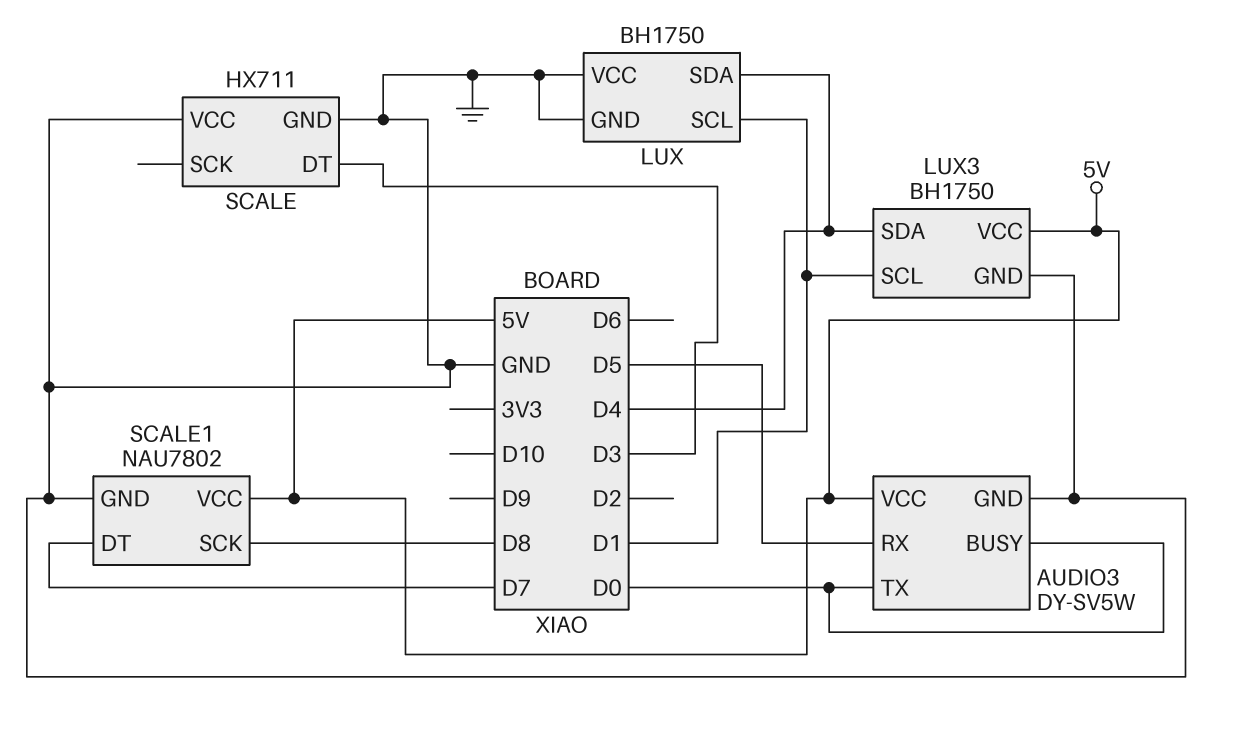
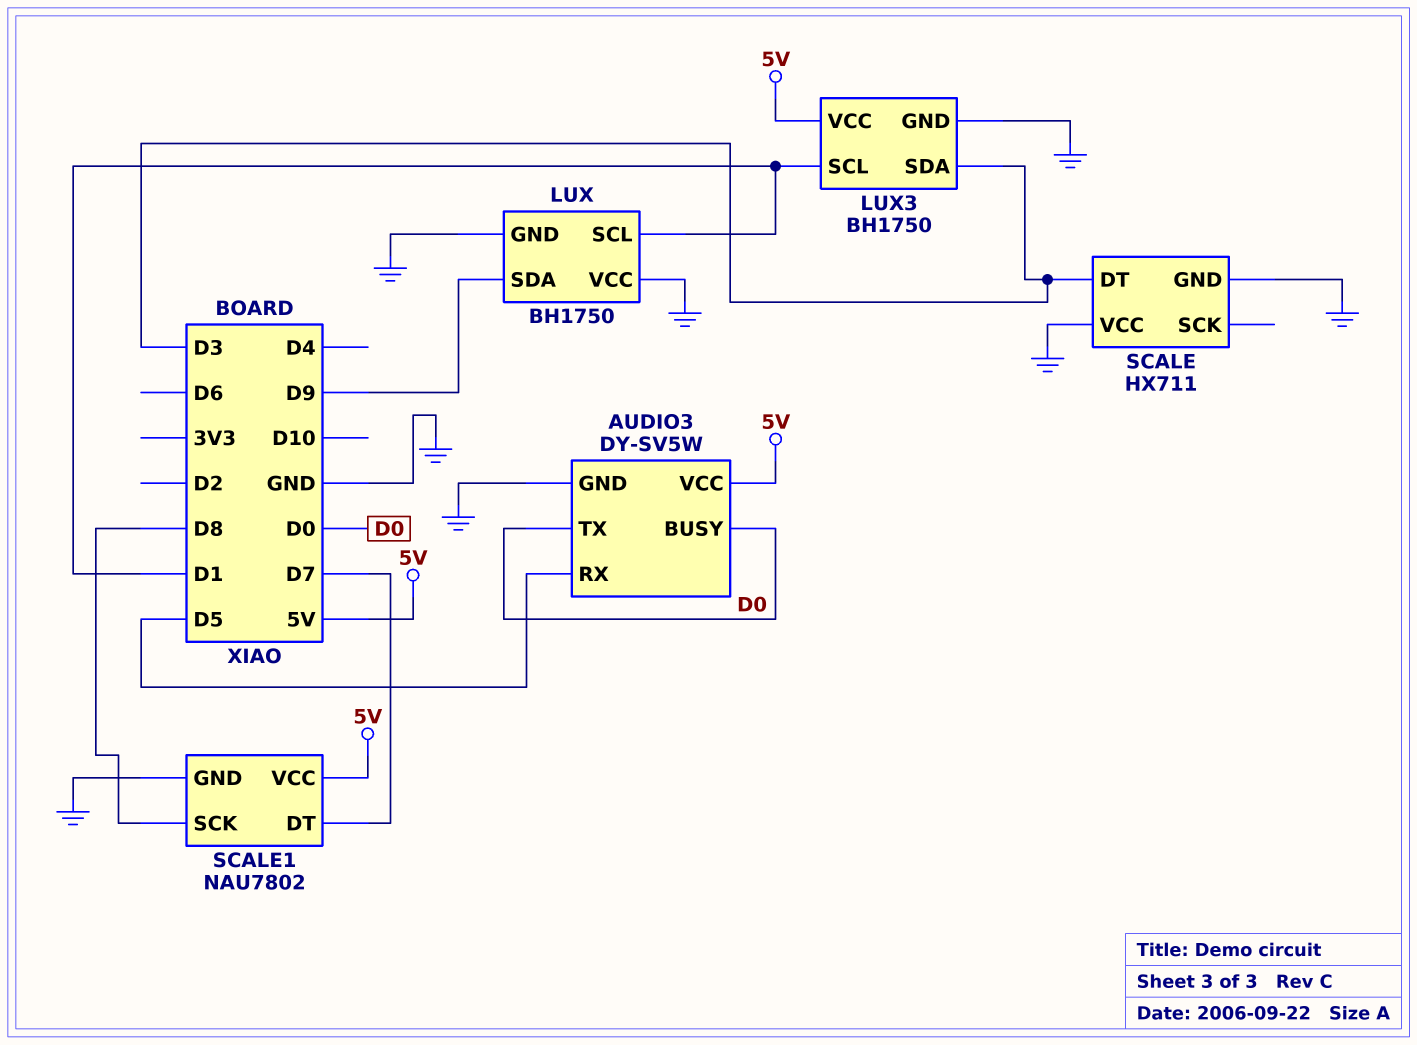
LUX pin SDA: D4 -> D9
LUX3 pin SDA: D4 -> D3

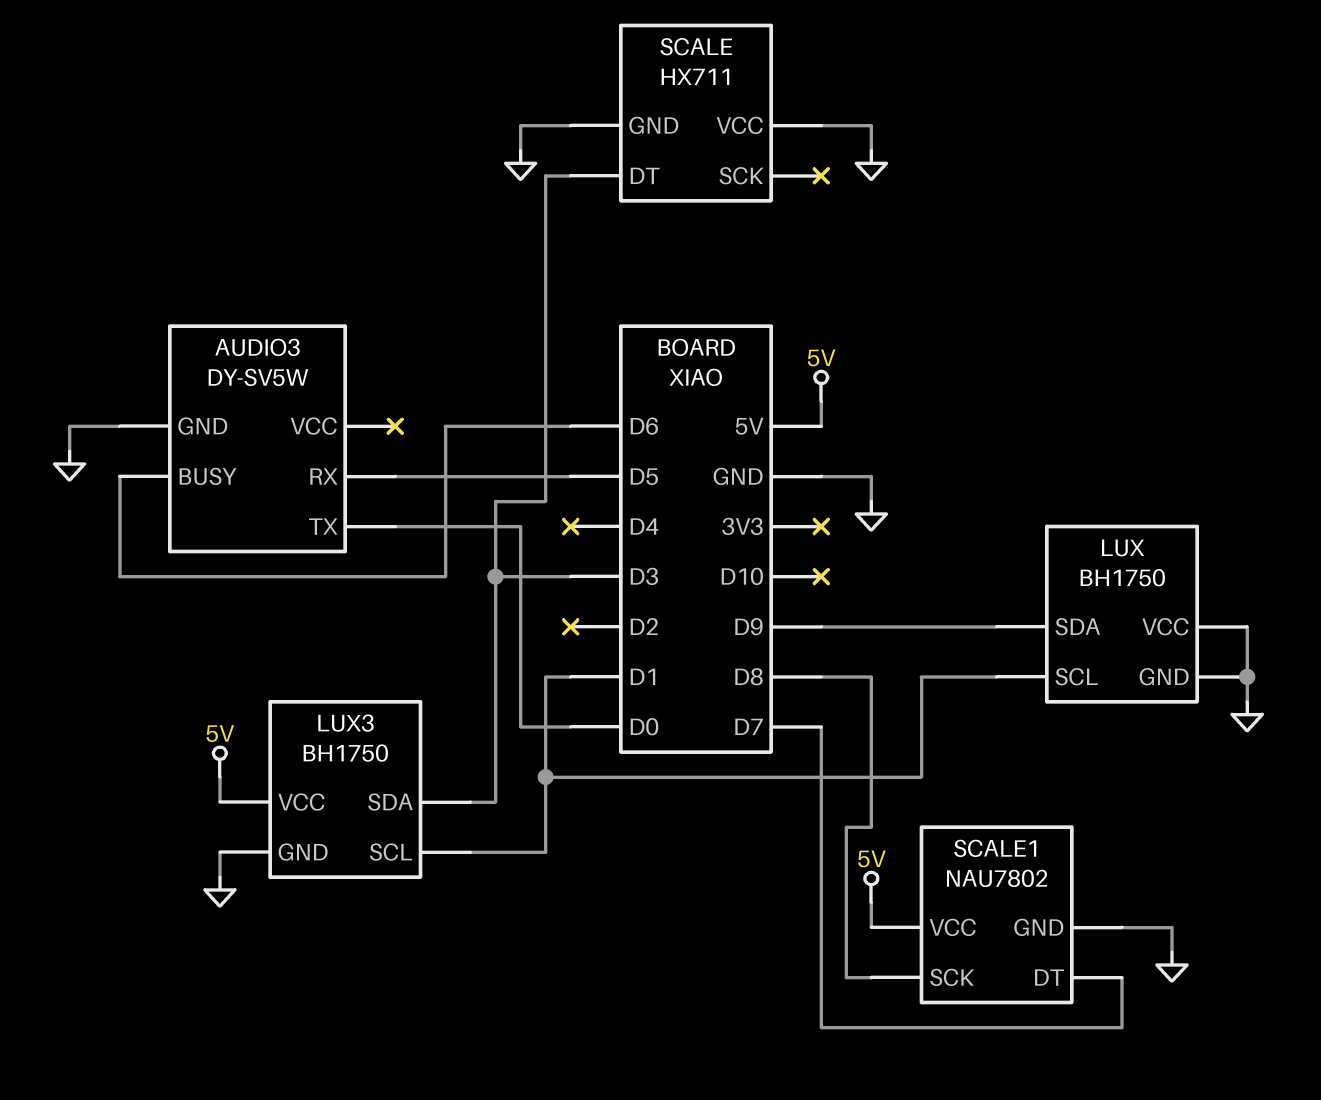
AUDIO3 pin BUSY: D0 -> D6
AUDIO3 pin VCC: 5V -> none

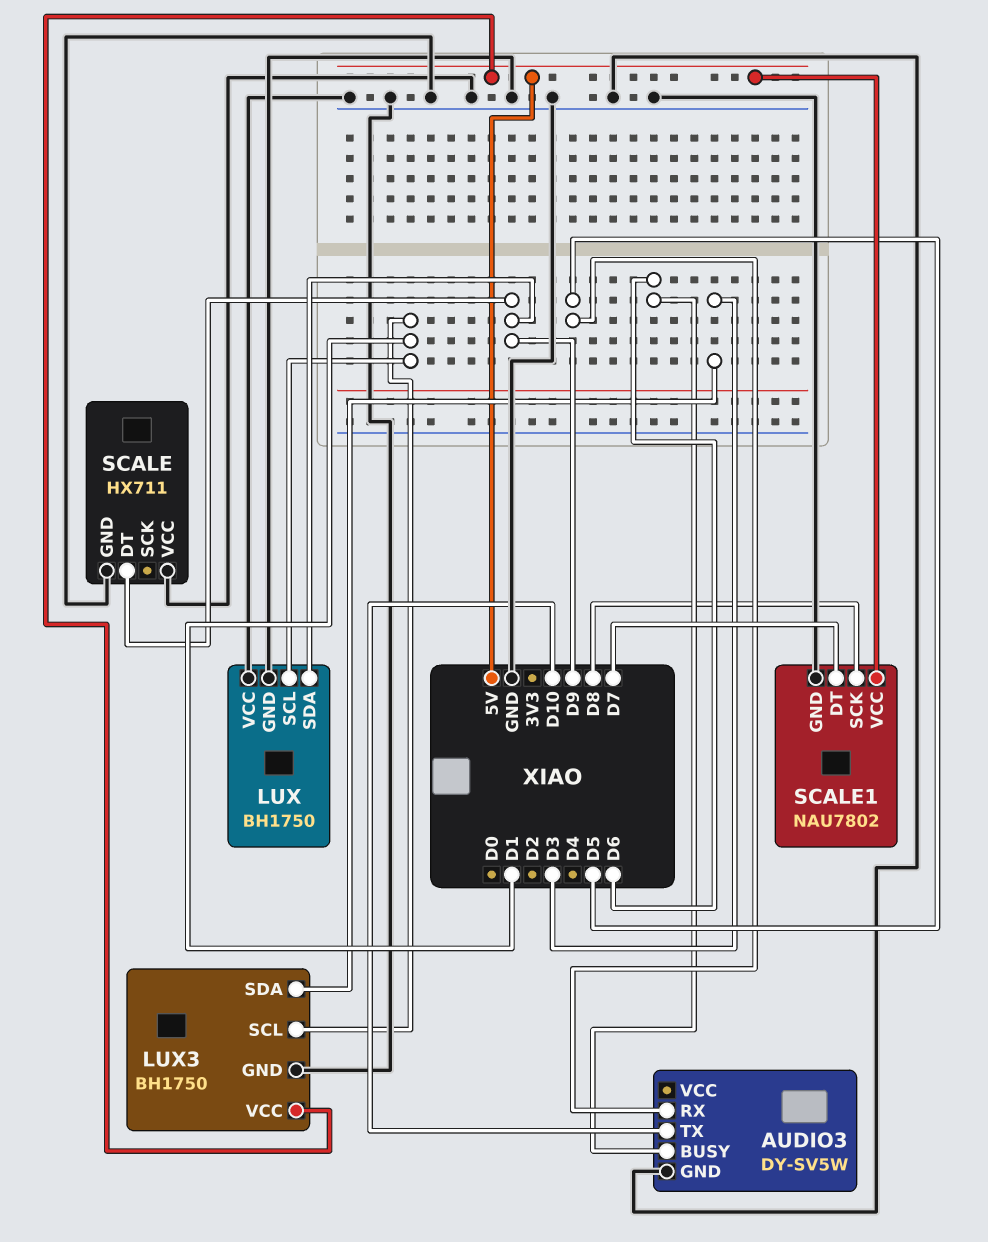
AUDIO3 pin TX: D0 -> D10
SCALE pin DT: D3 -> D9

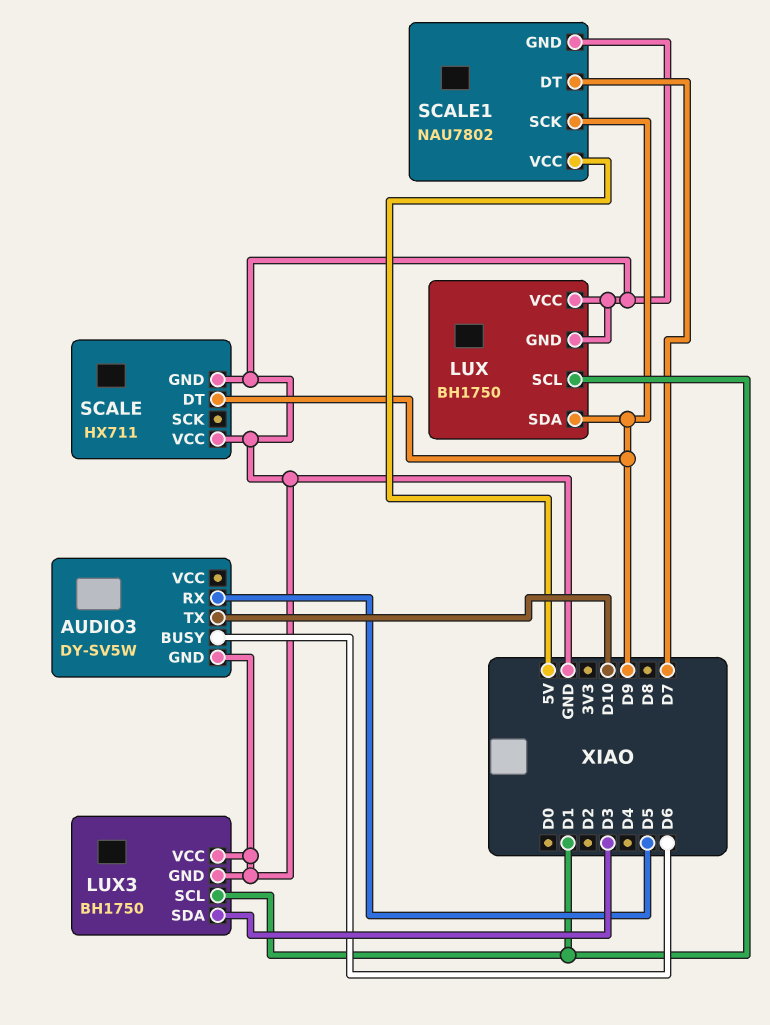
LUX3 pin VCC: 5V -> GND
SCALE1 pin SCK: D8 -> D9

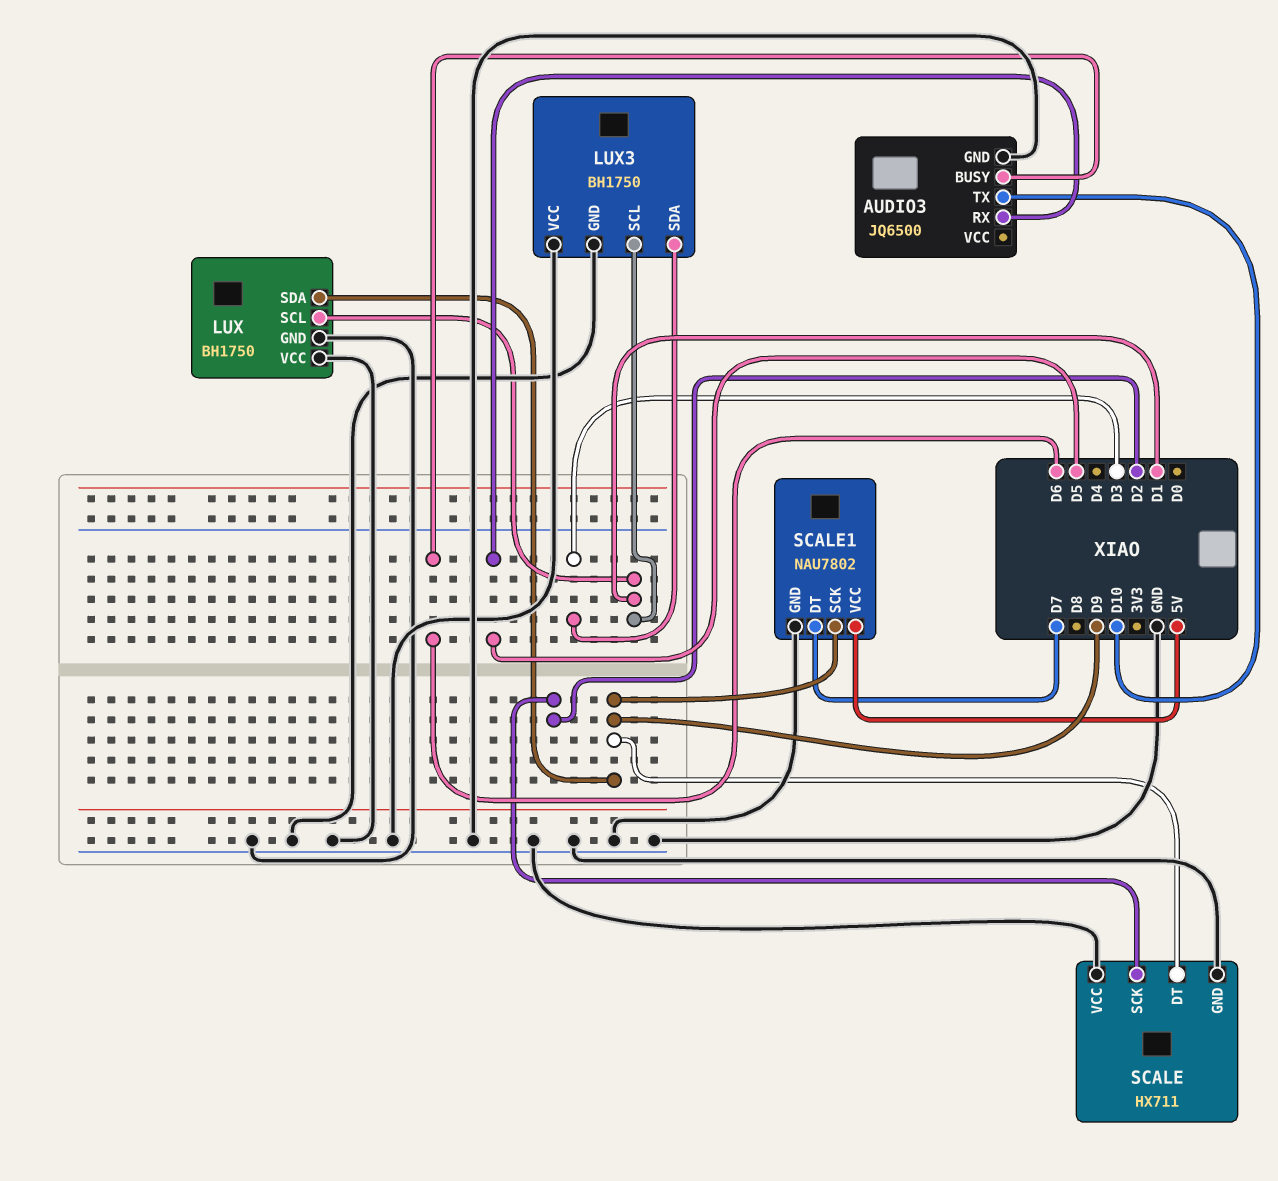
AUDIO3: DY-SV5W -> JQ6500
SCALE pin SCK: none -> D2

